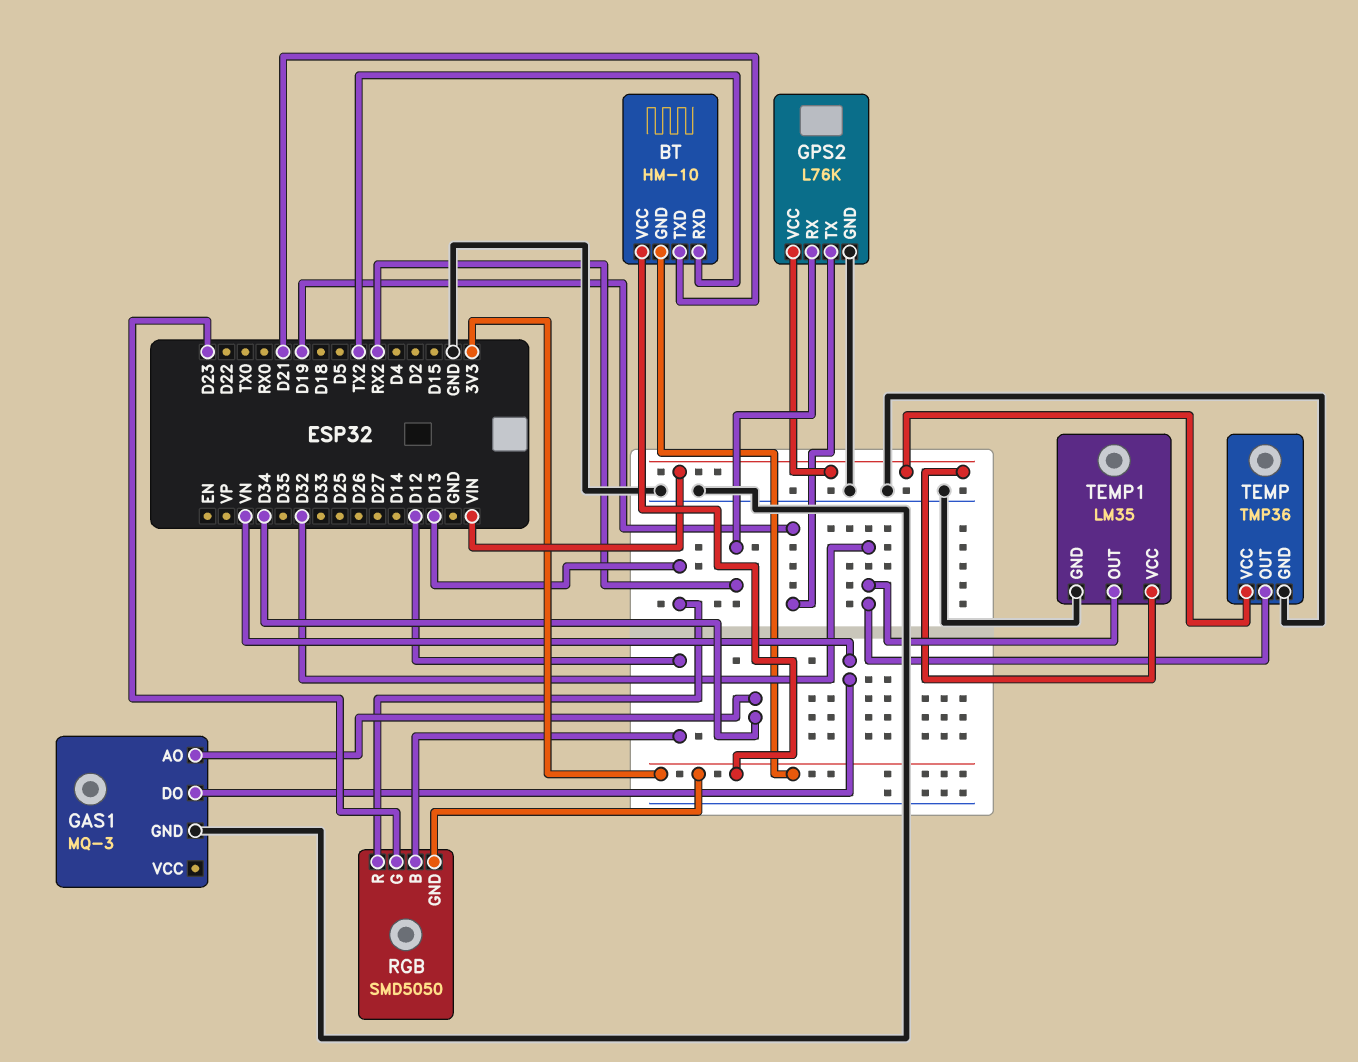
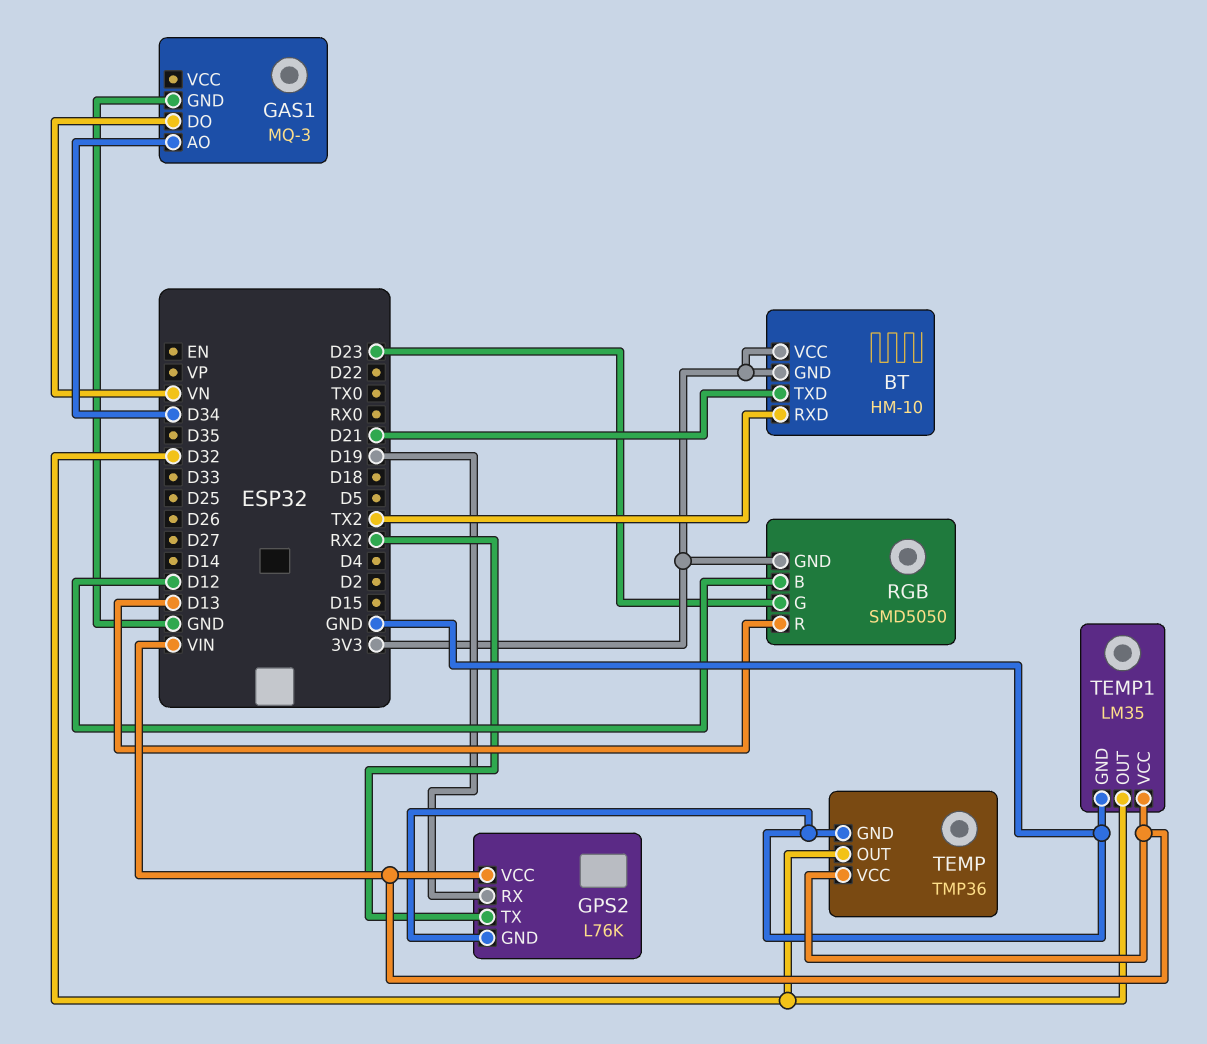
GPS2 pin RX: RX2 -> D19
GPS2 pin TX: D19 -> RX2

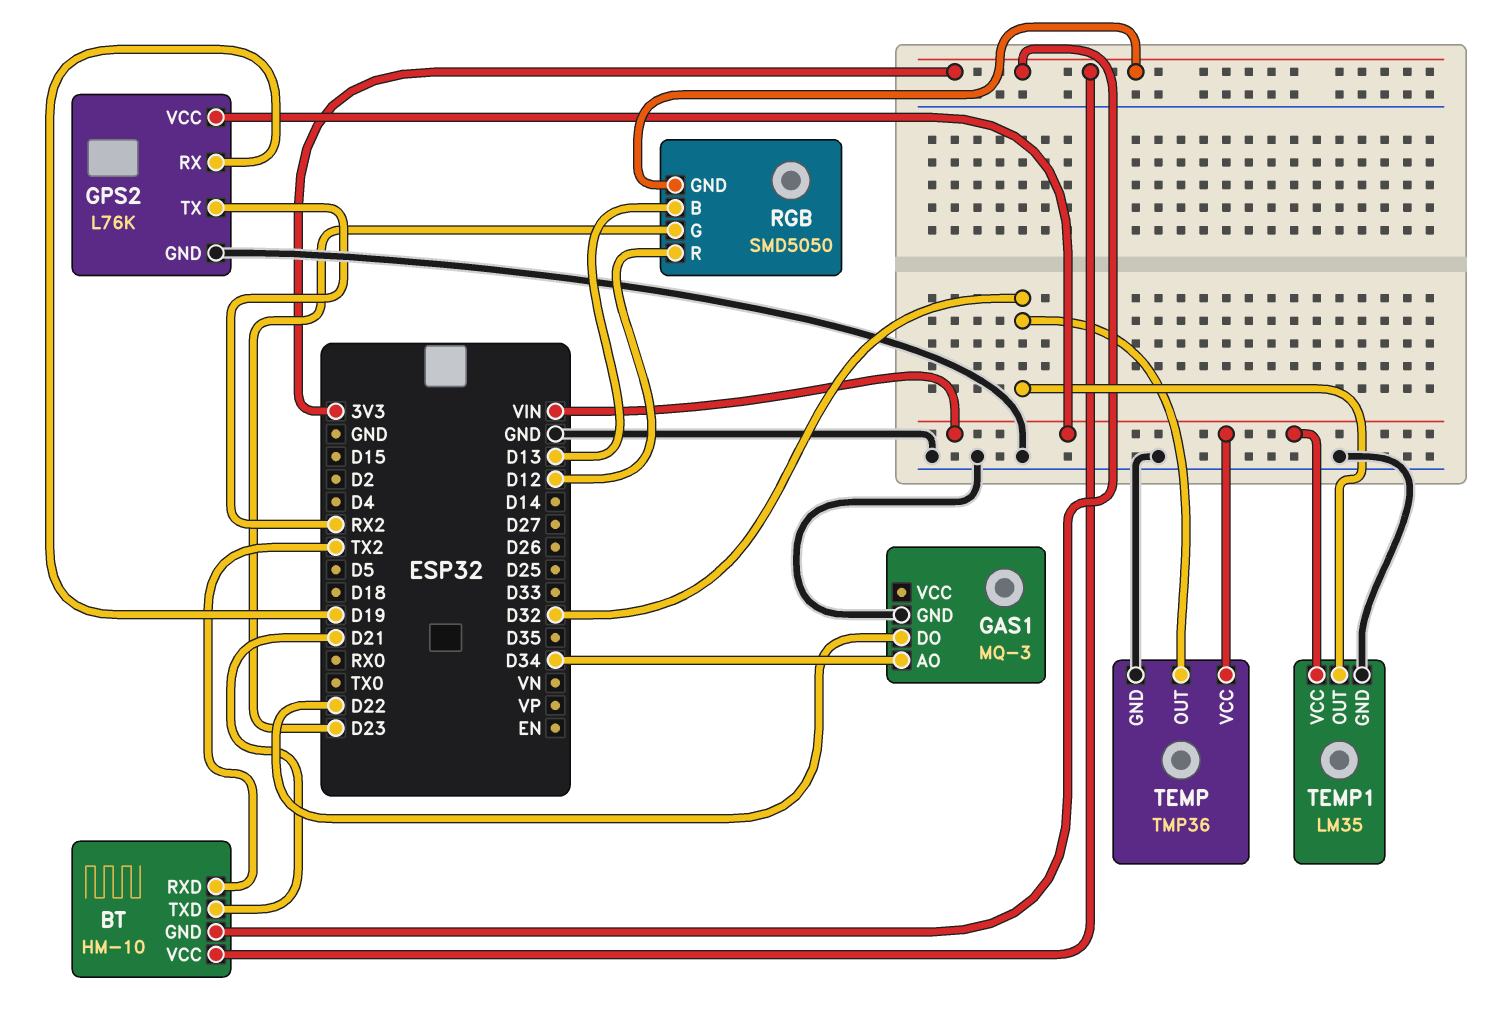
GAS1 pin DO: VN -> D22
RGB pin B: D12 -> D13
RGB pin R: D13 -> D12

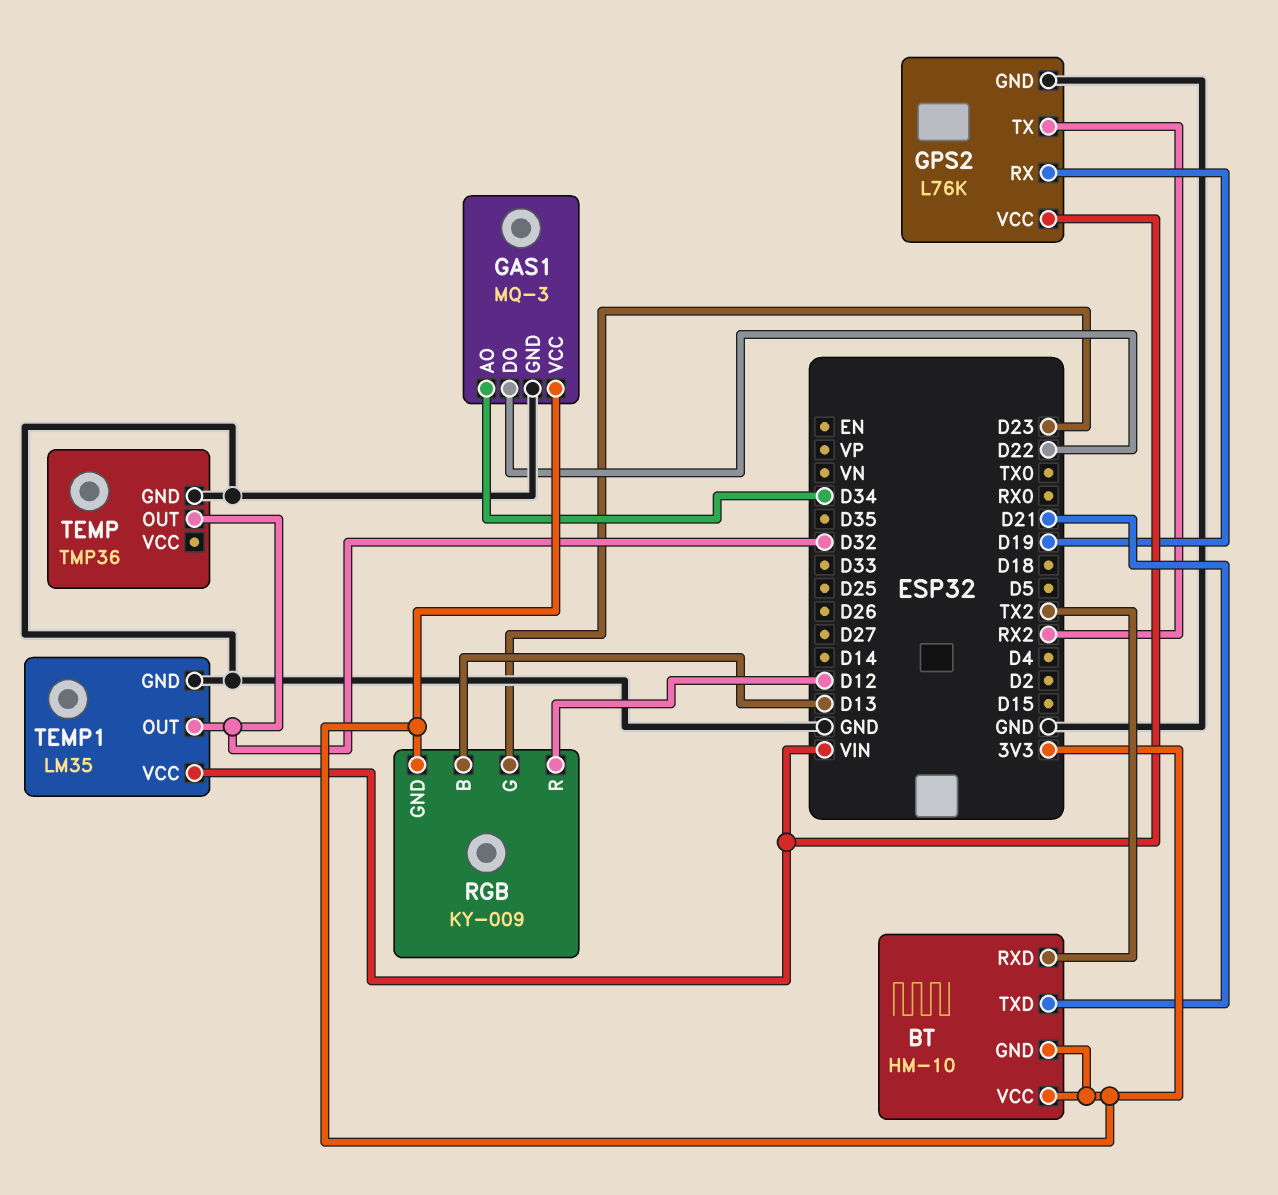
GAS1 pin VCC: none -> 3V3
RGB: SMD5050 -> KY-009
TEMP pin VCC: VIN -> none

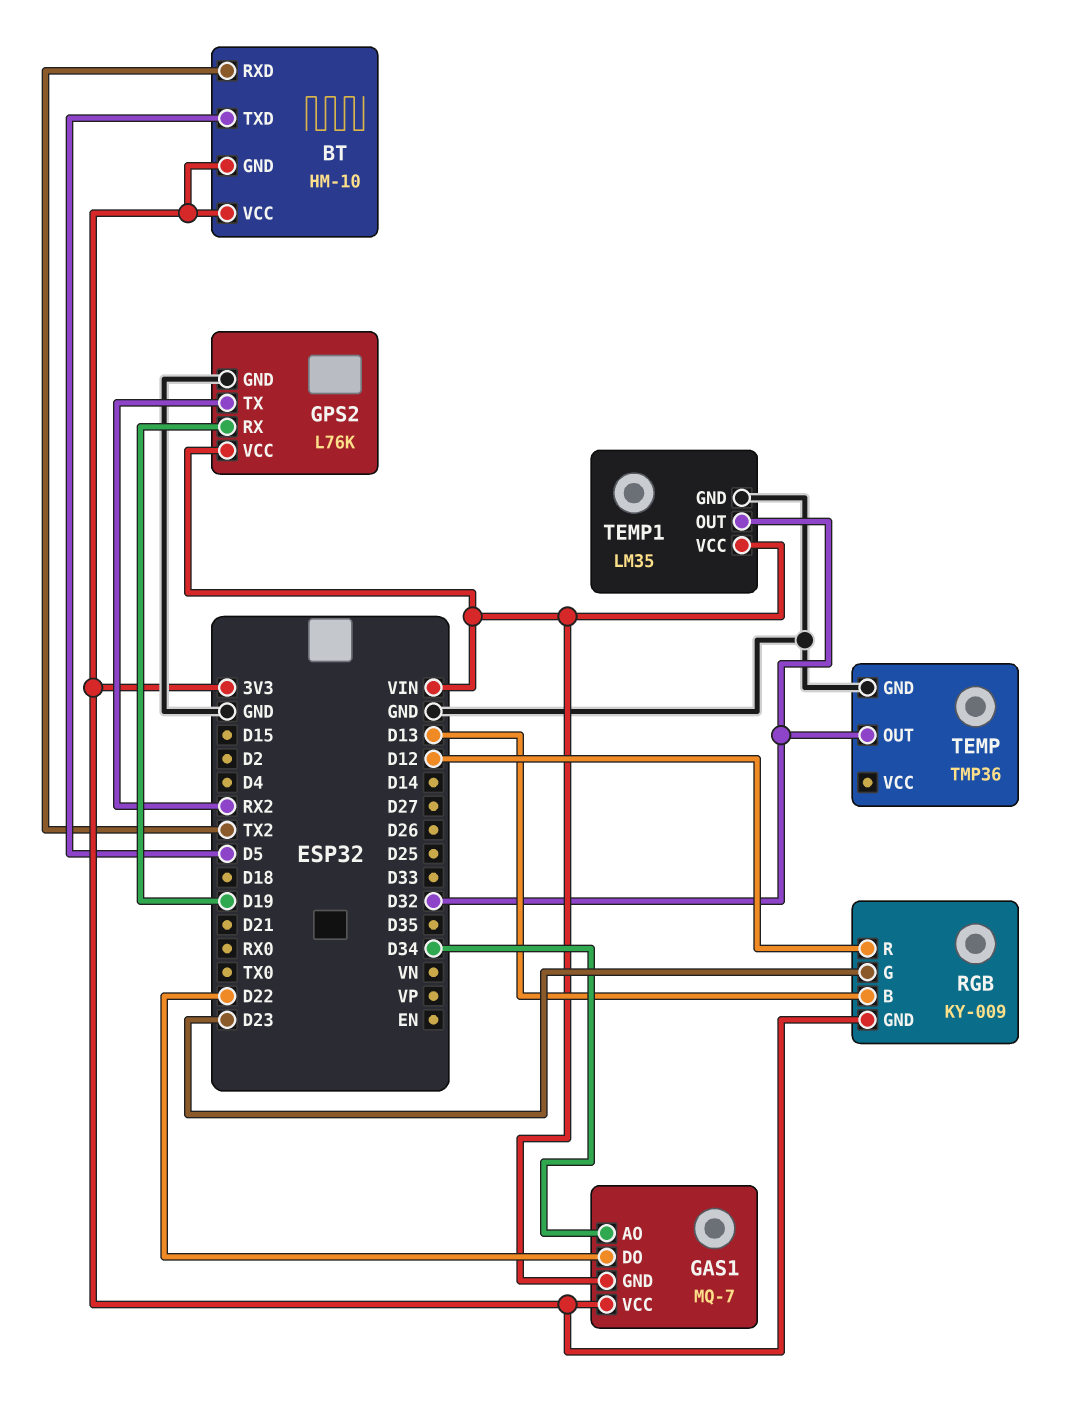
BT pin TXD: D21 -> D5
GAS1: MQ-3 -> MQ-7
GAS1 pin GND: GND -> VIN

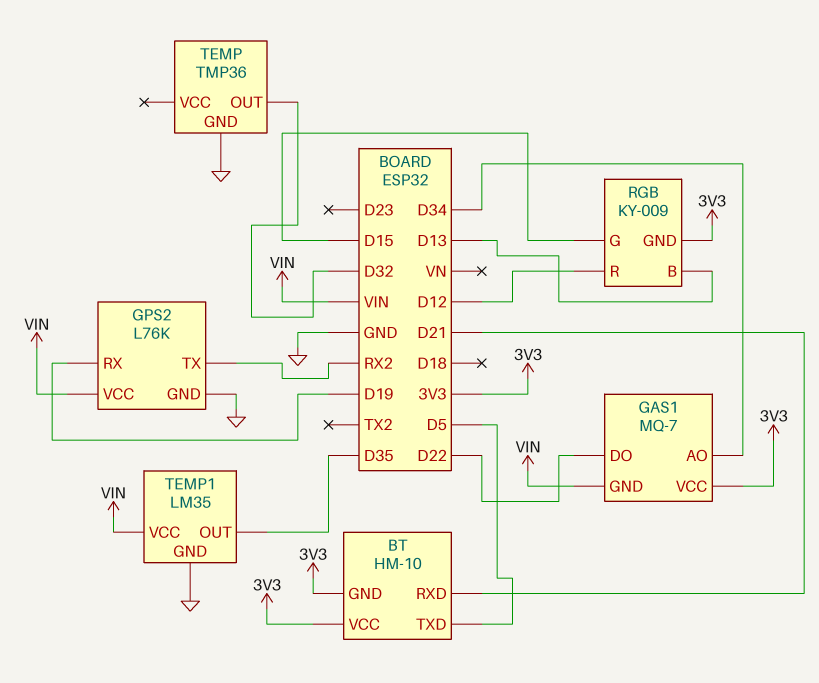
BT pin RXD: TX2 -> D21
RGB pin G: D23 -> D15
TEMP1 pin OUT: D32 -> D35

